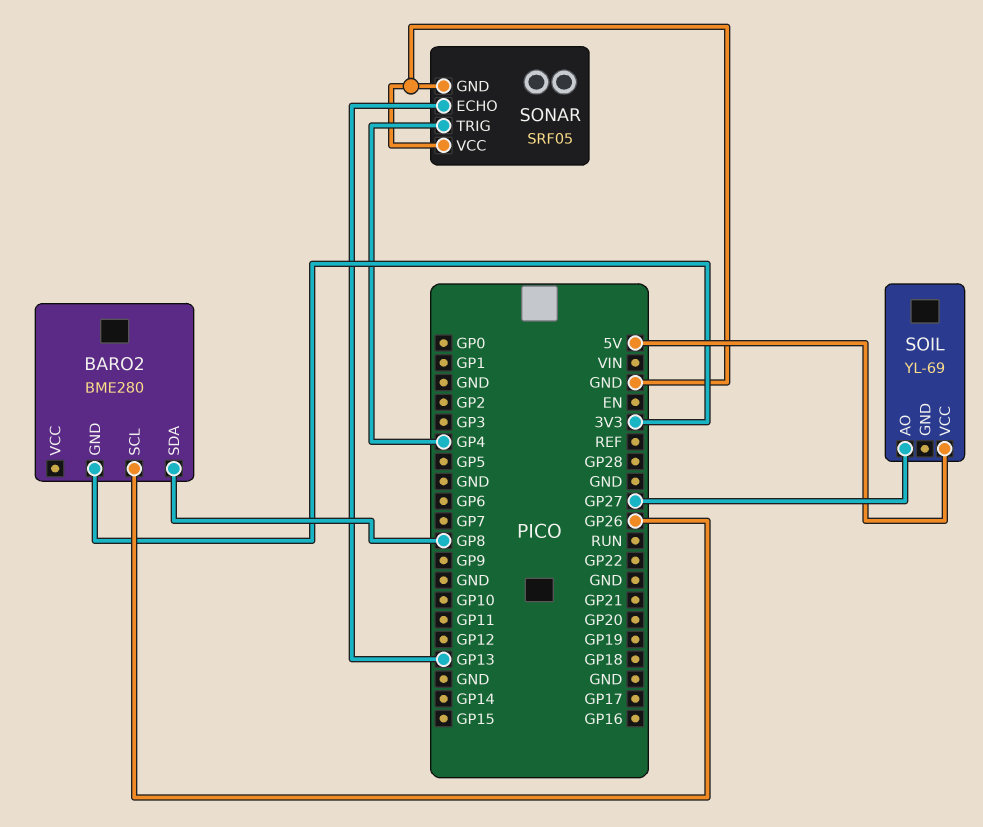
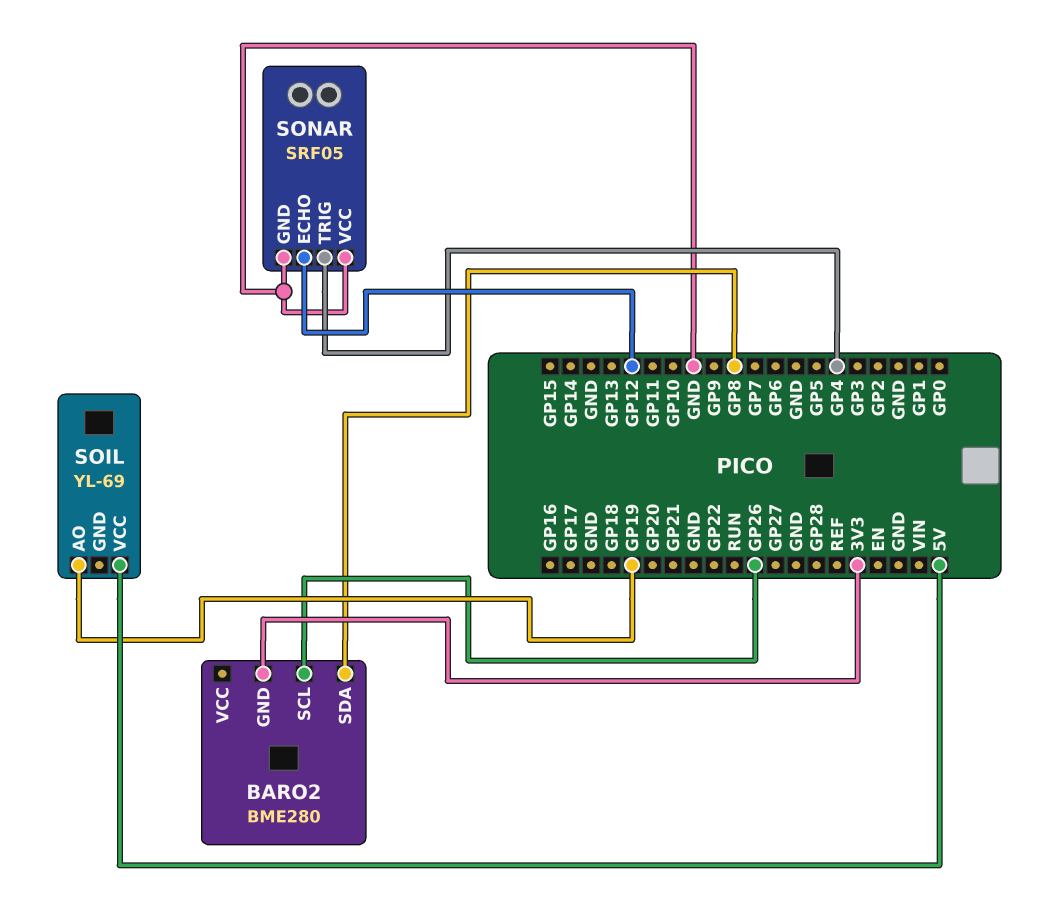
SOIL pin AO: GP27 -> GP19
SONAR pin ECHO: GP13 -> GP12

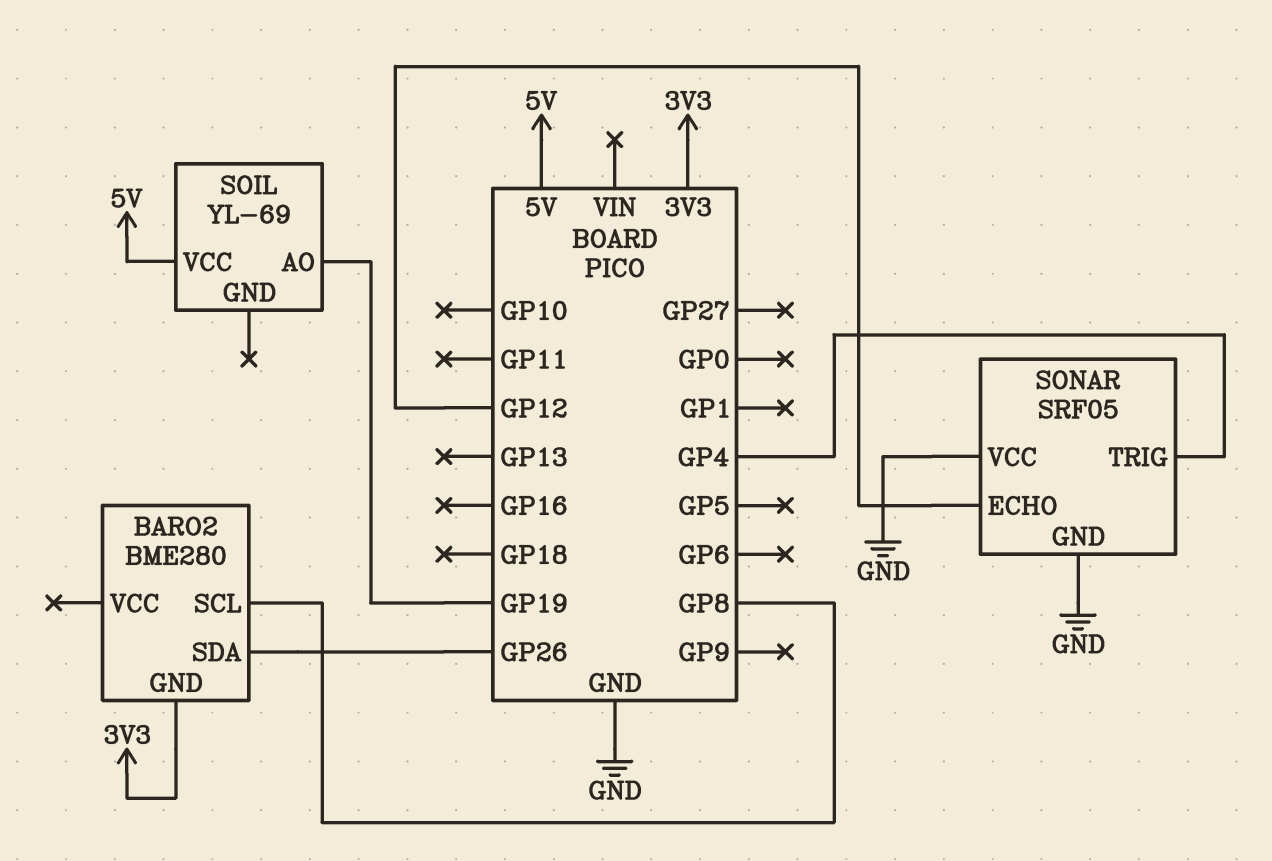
BARO2 pin SCL: GP26 -> GP8
BARO2 pin SDA: GP8 -> GP26

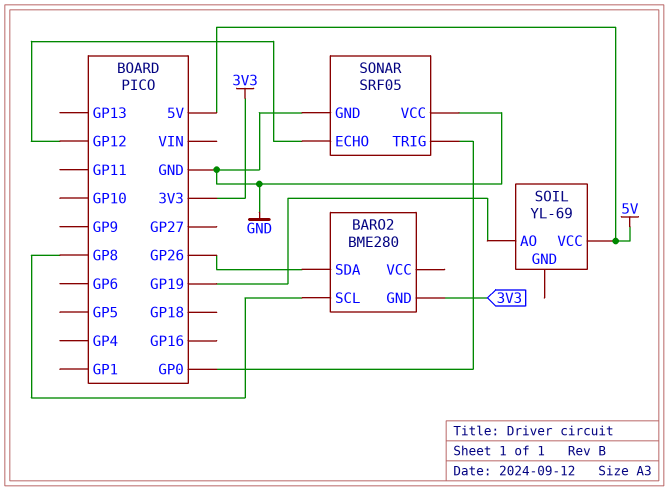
SONAR pin TRIG: GP4 -> GP0

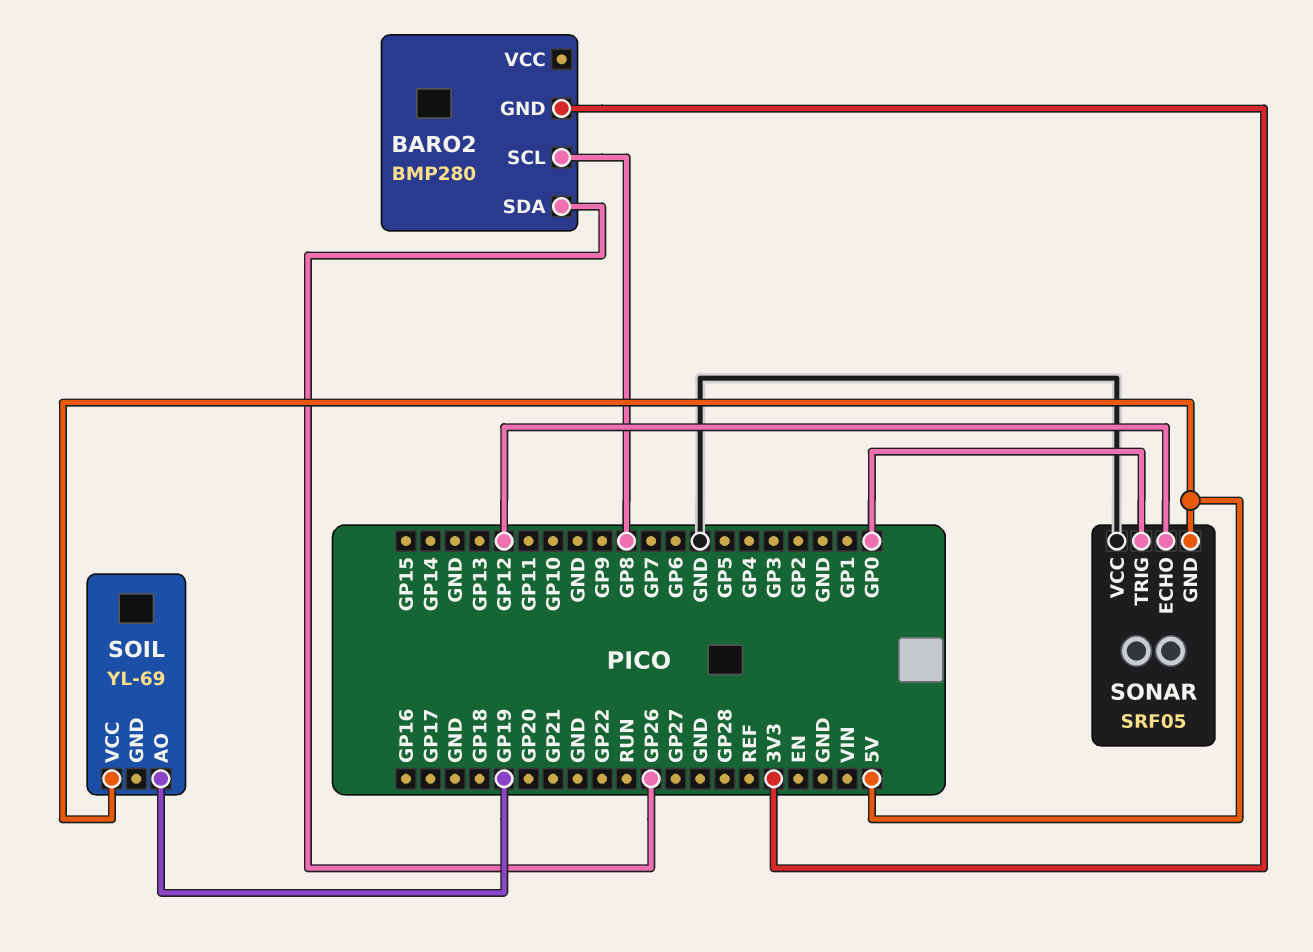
BARO2: BME280 -> BMP280
SONAR pin GND: GND -> 5V

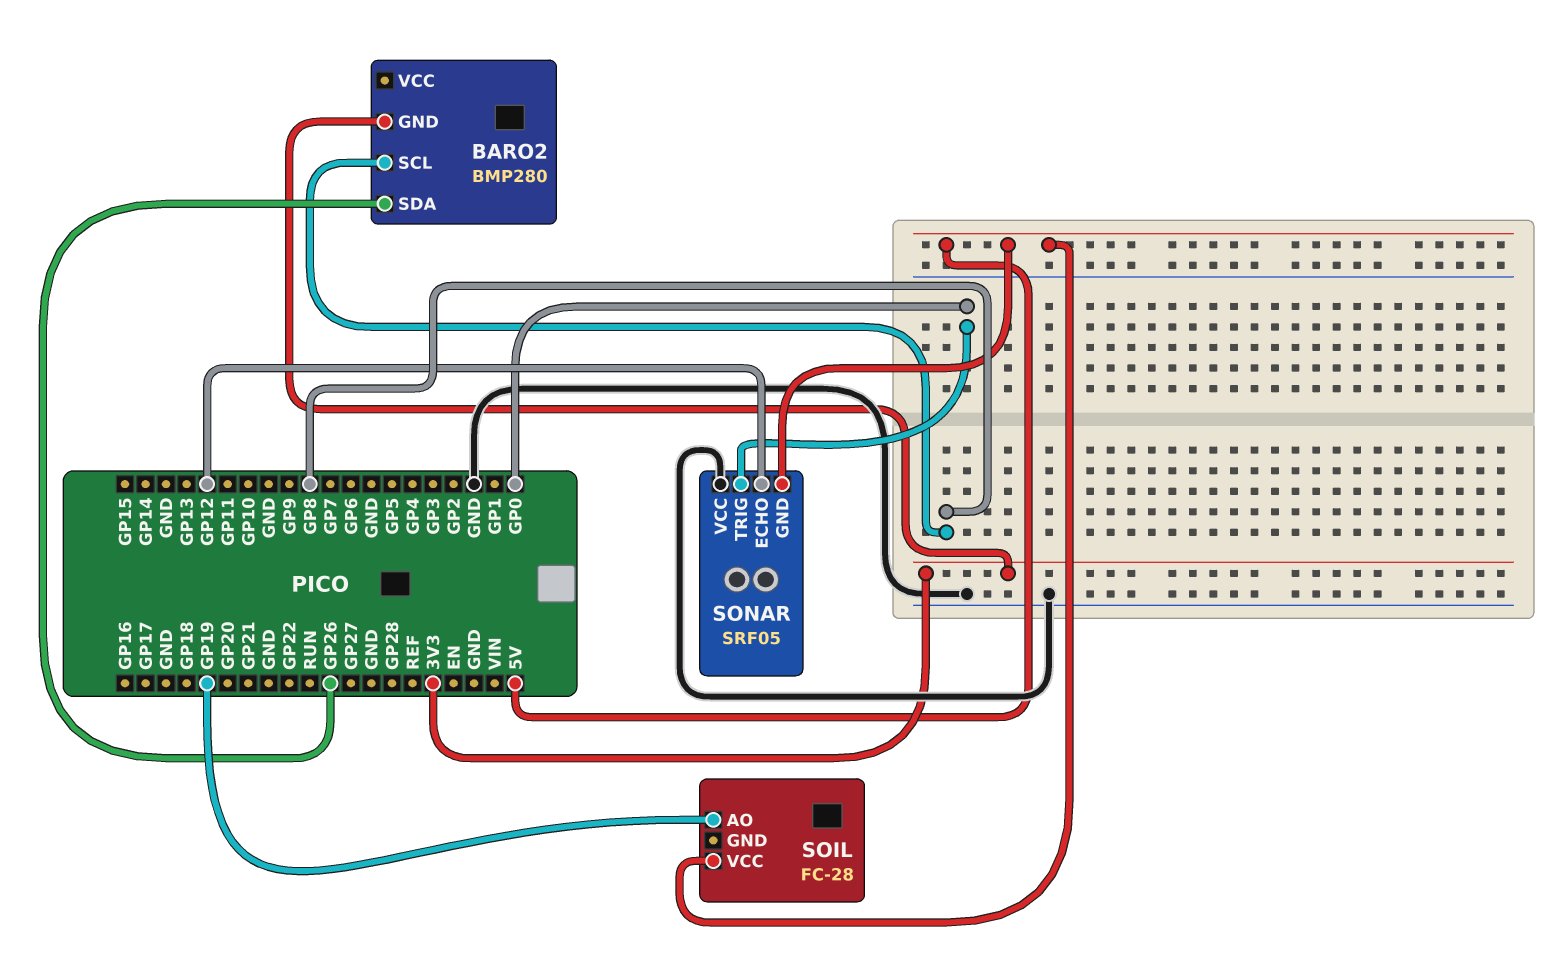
SOIL: YL-69 -> FC-28

